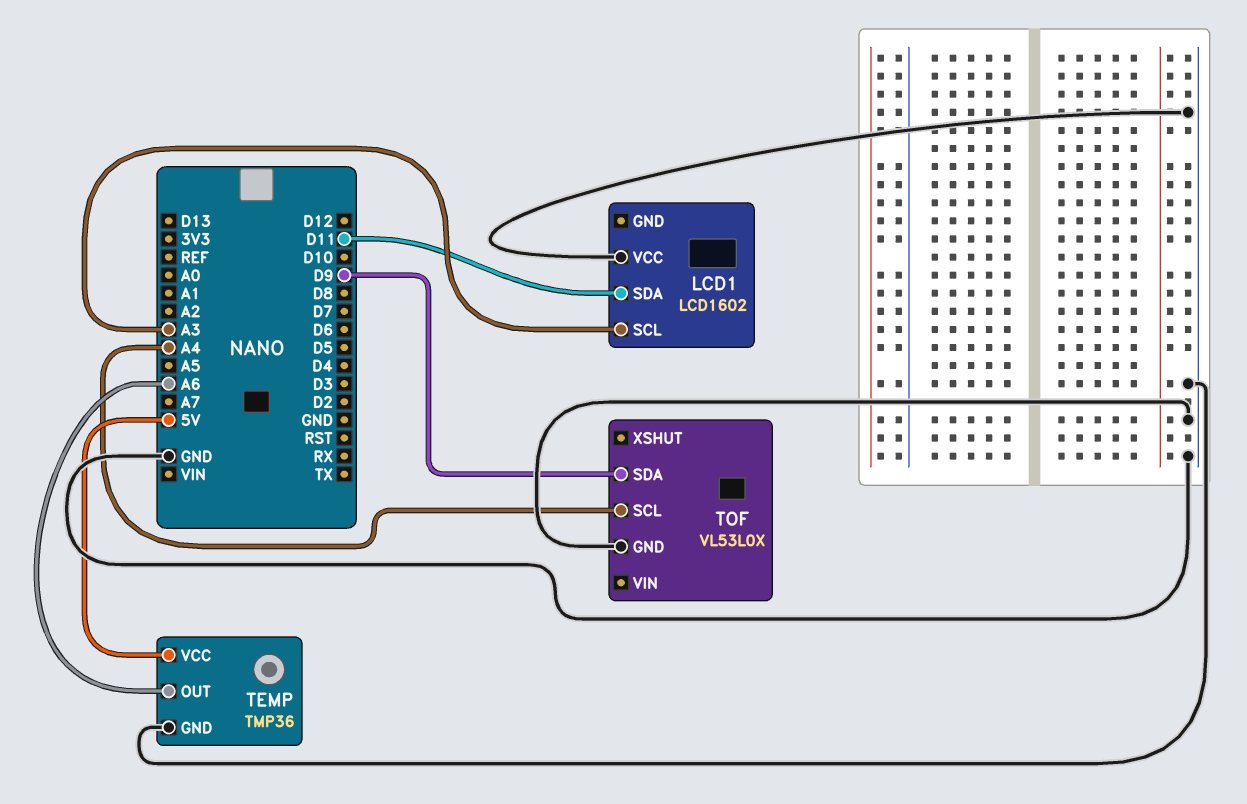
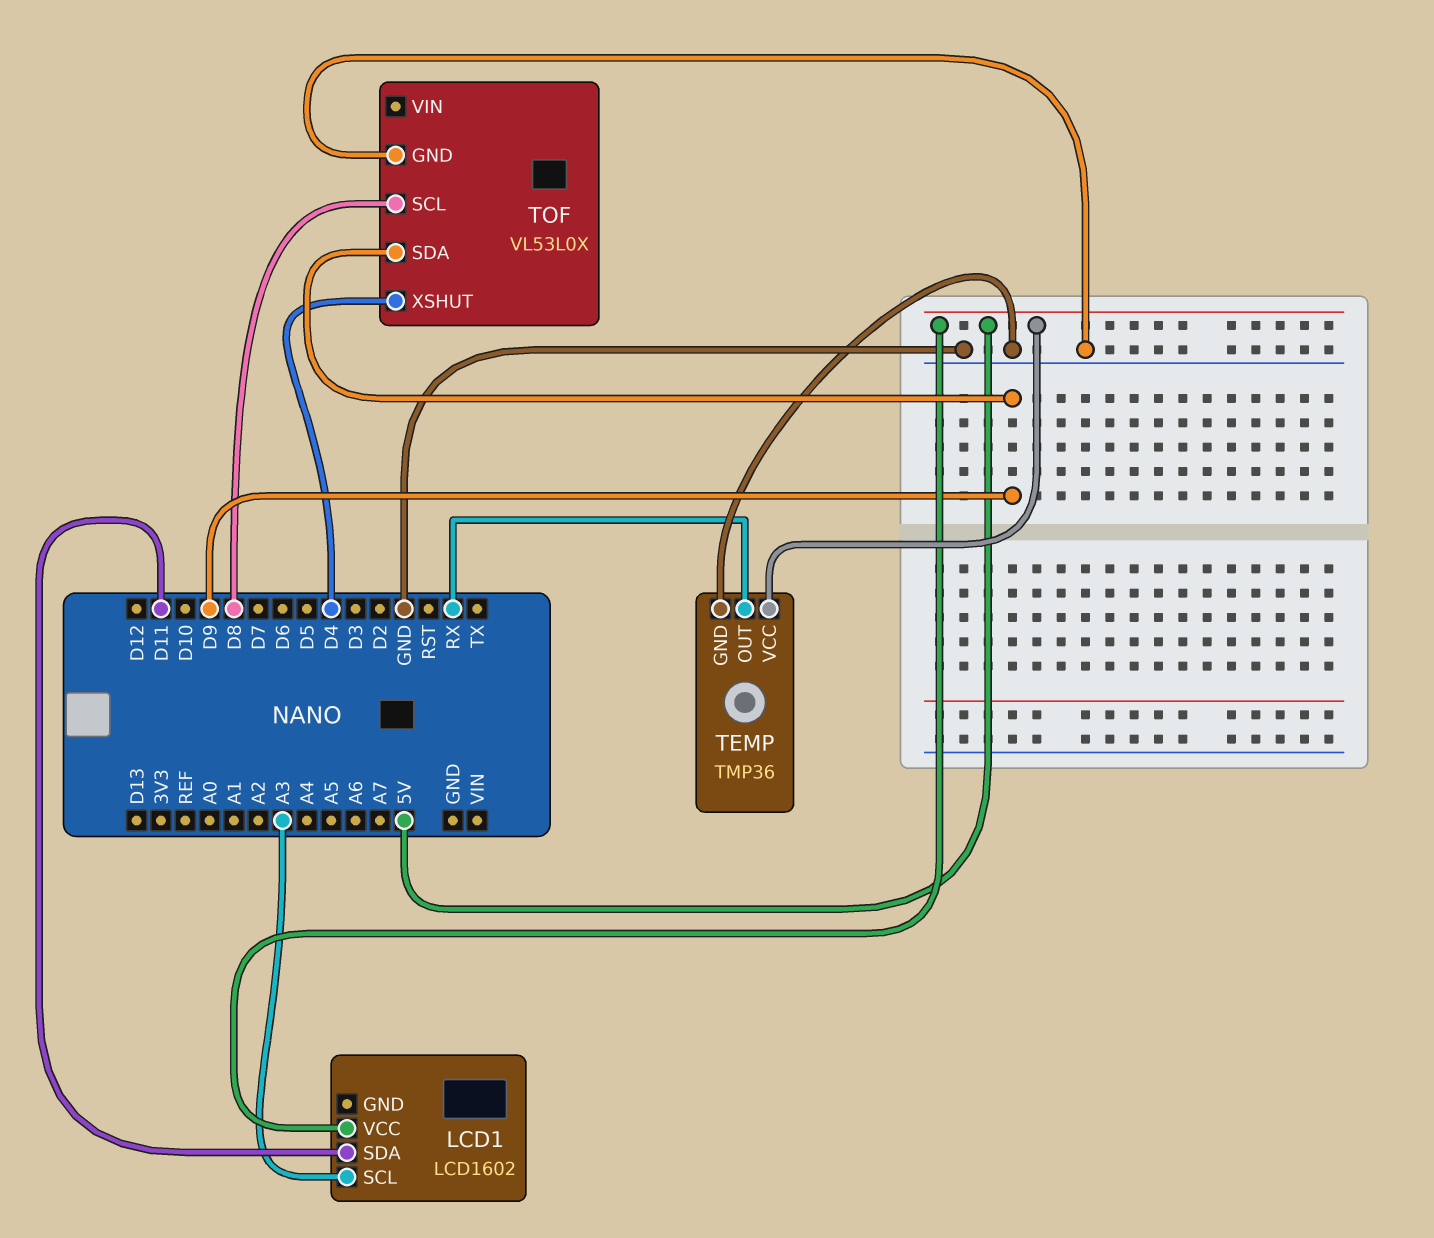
LCD1 pin VCC: GND -> 5V
TEMP pin OUT: A6 -> RX
TOF pin SCL: A4 -> D8
TOF pin XSHUT: none -> D4

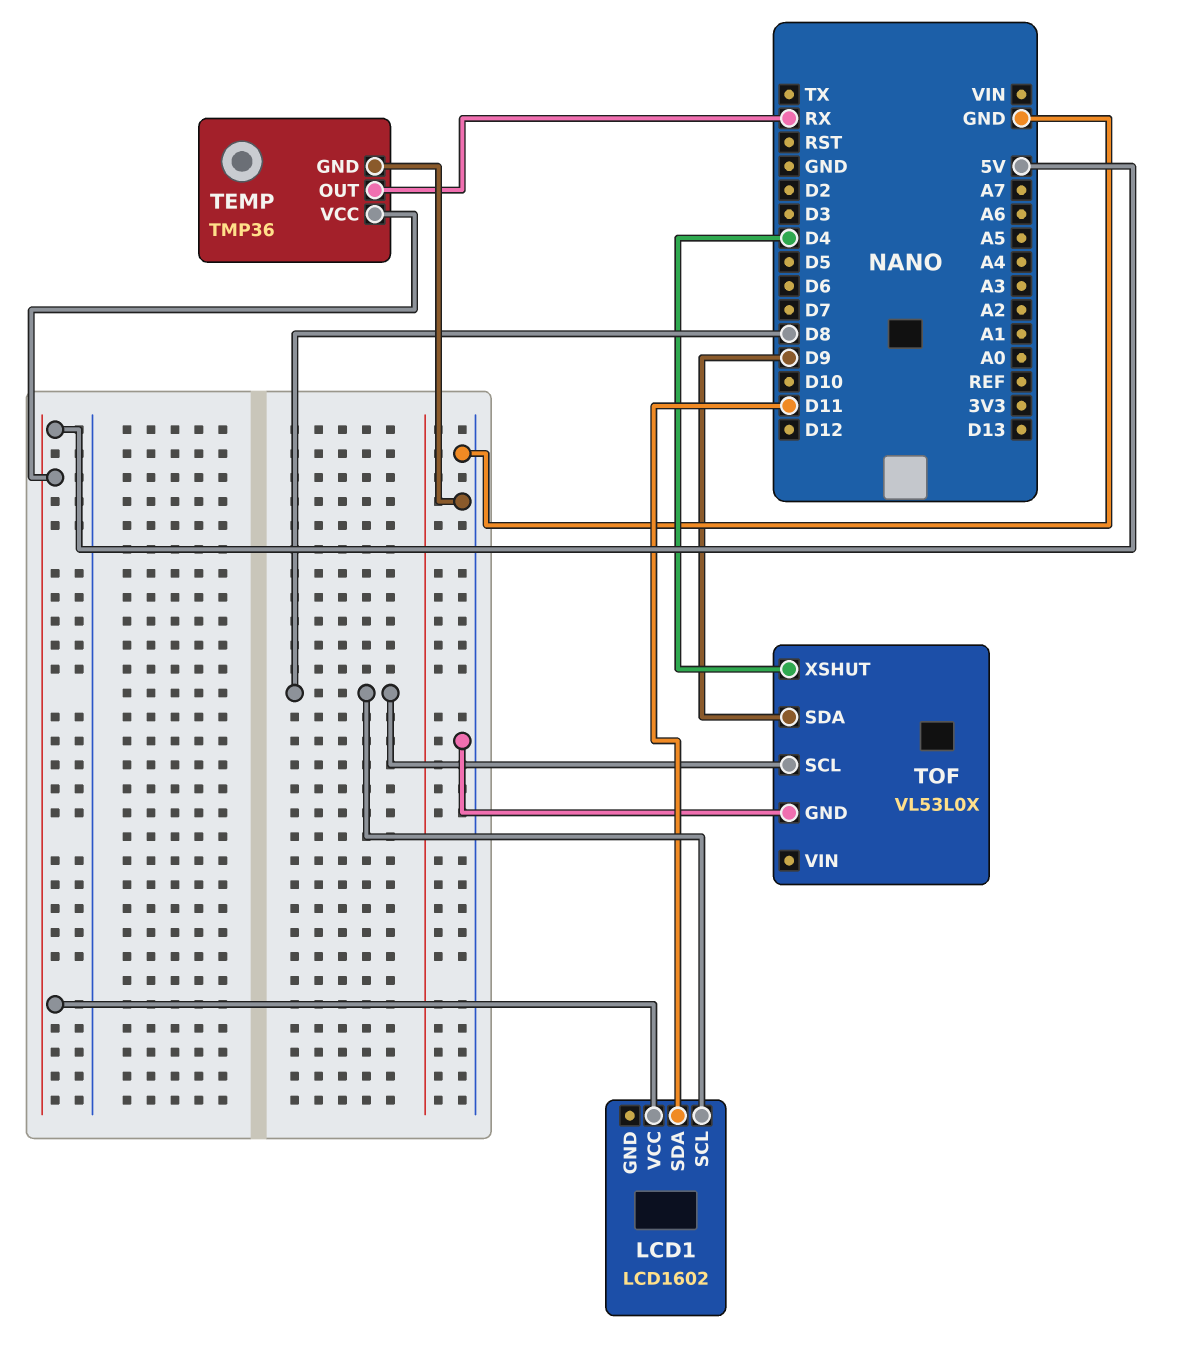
LCD1 pin SCL: A3 -> D8

